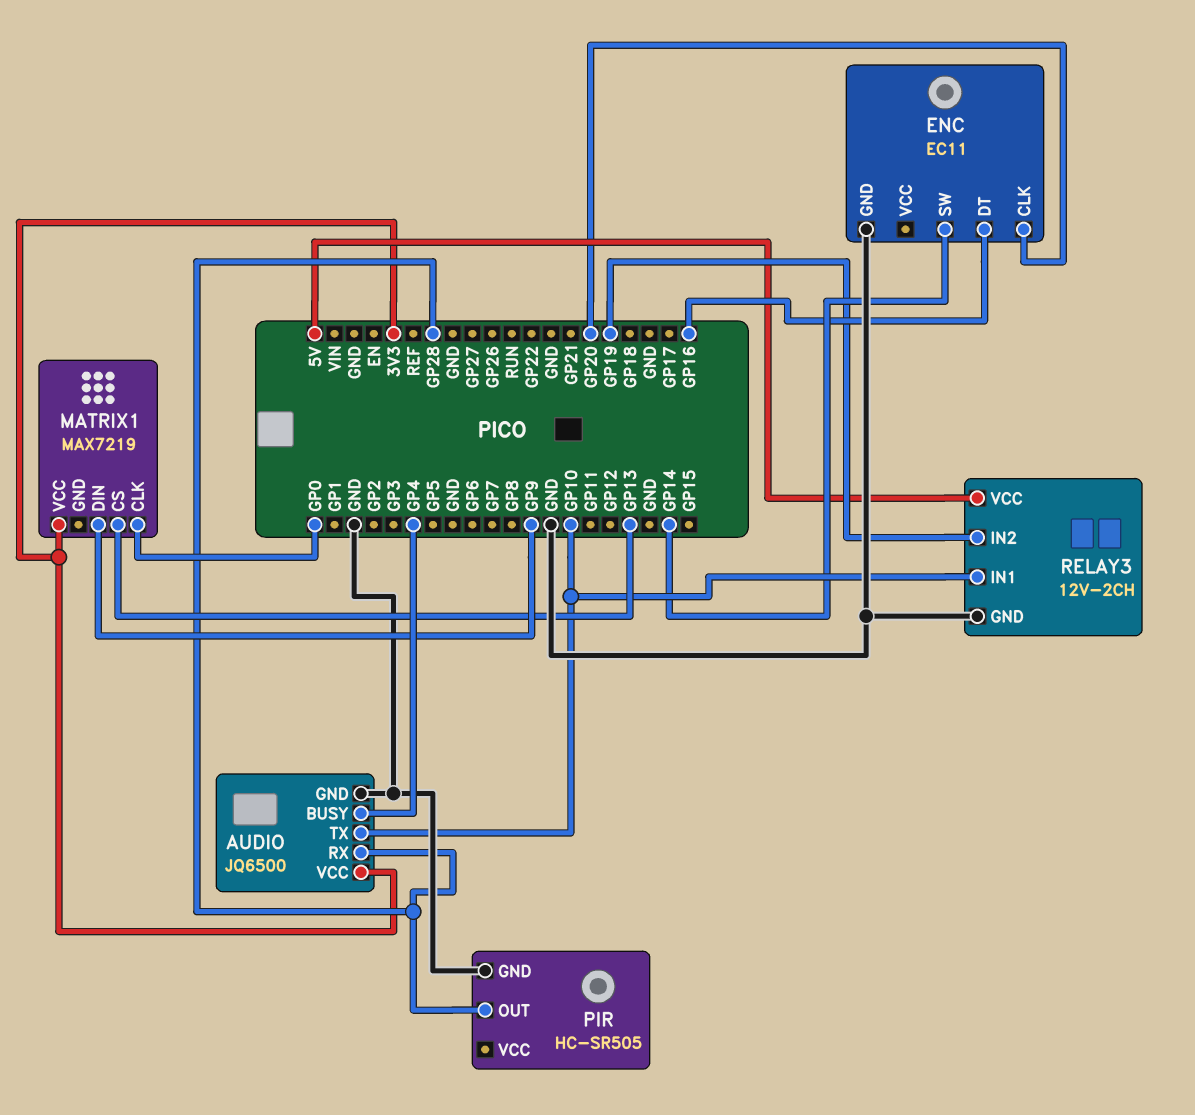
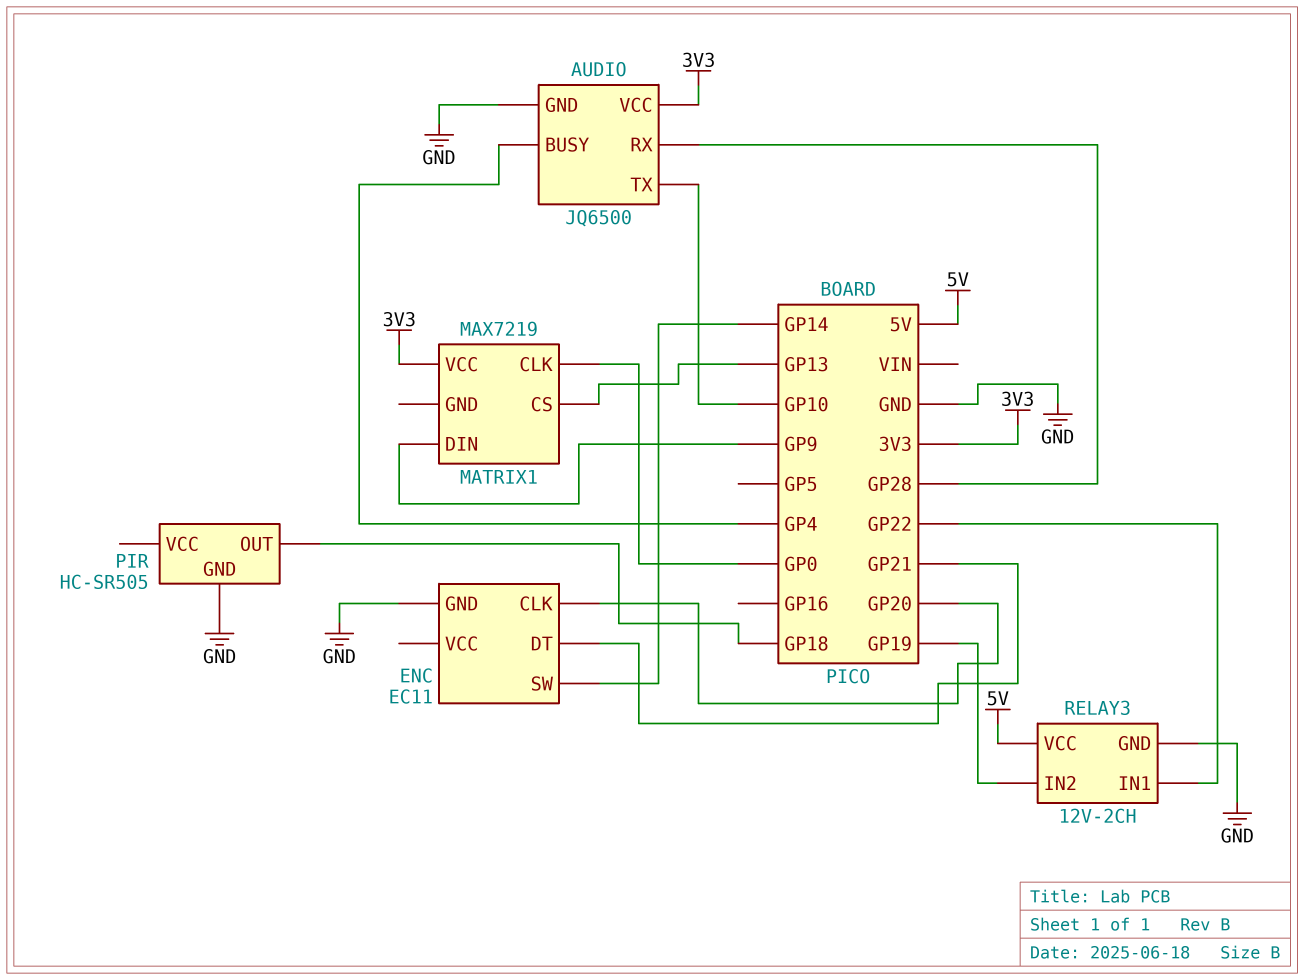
ENC pin DT: GP16 -> GP21
PIR pin OUT: GP28 -> GP18
RELAY3 pin IN1: GP10 -> GP22

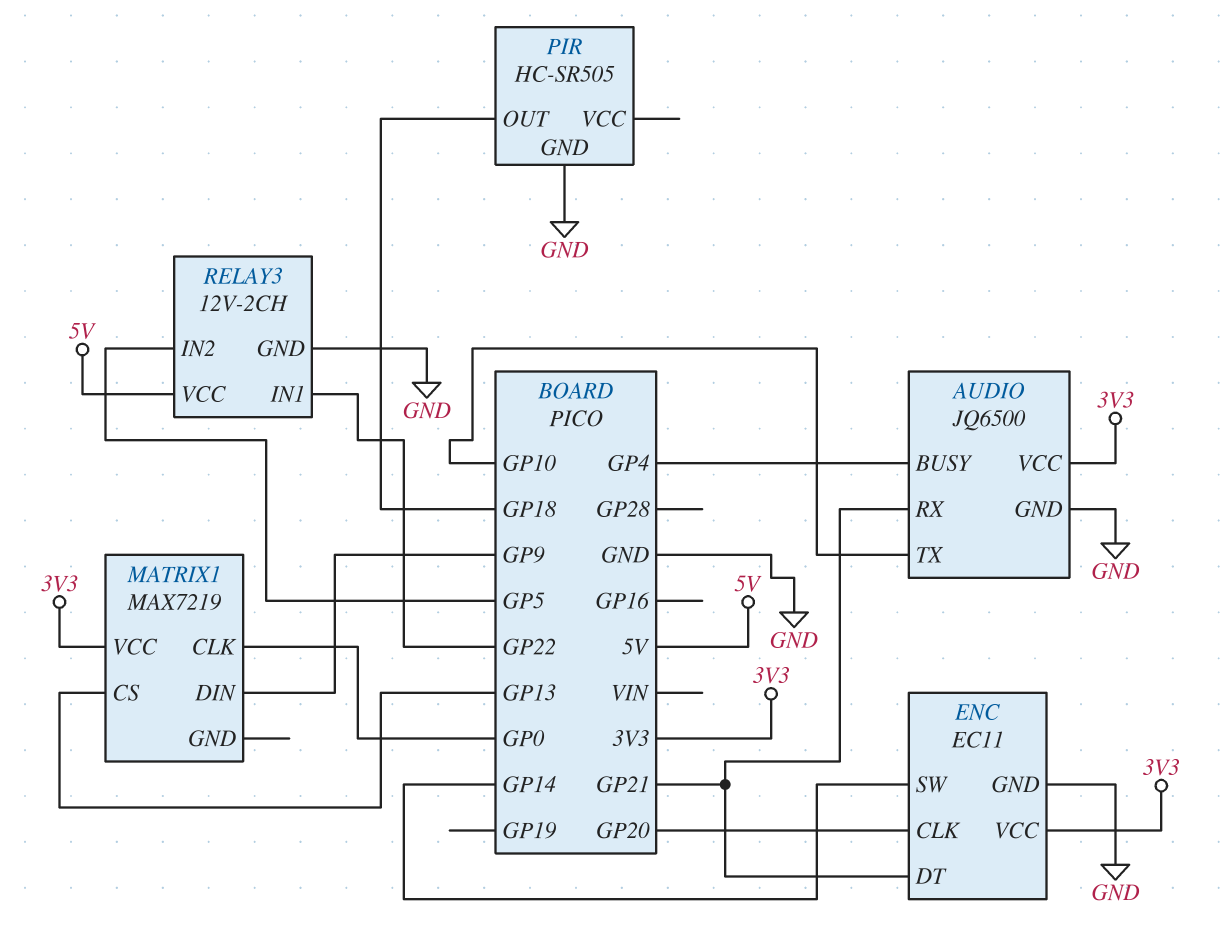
AUDIO pin RX: GP28 -> GP21
ENC pin VCC: none -> 3V3
RELAY3 pin IN2: GP19 -> GP5

